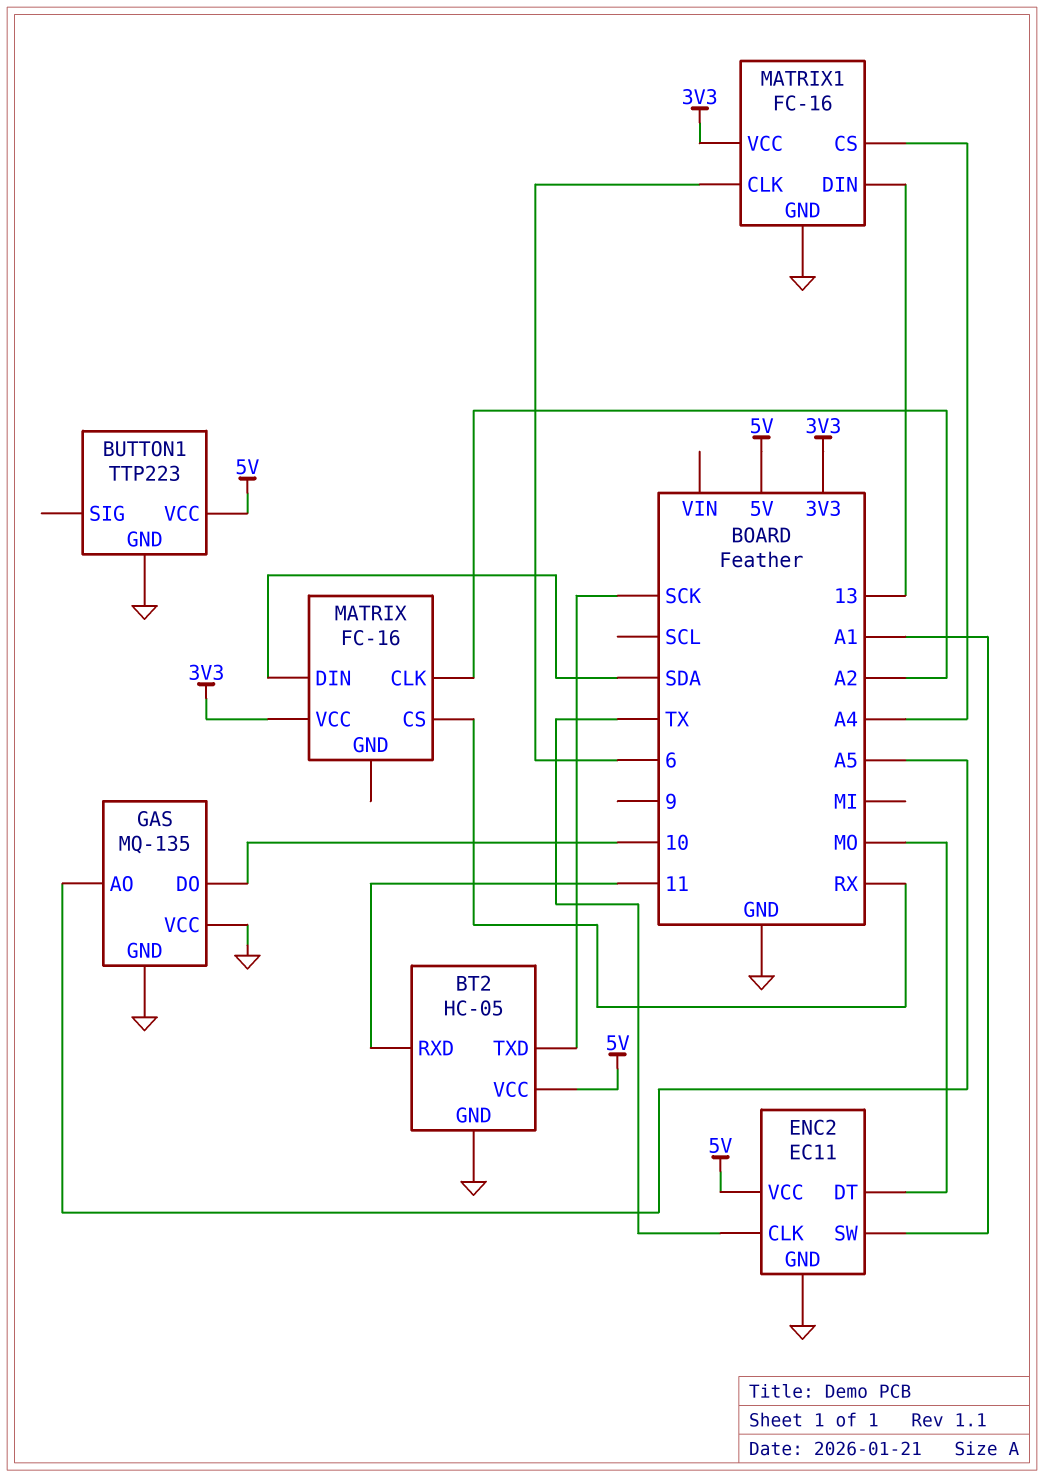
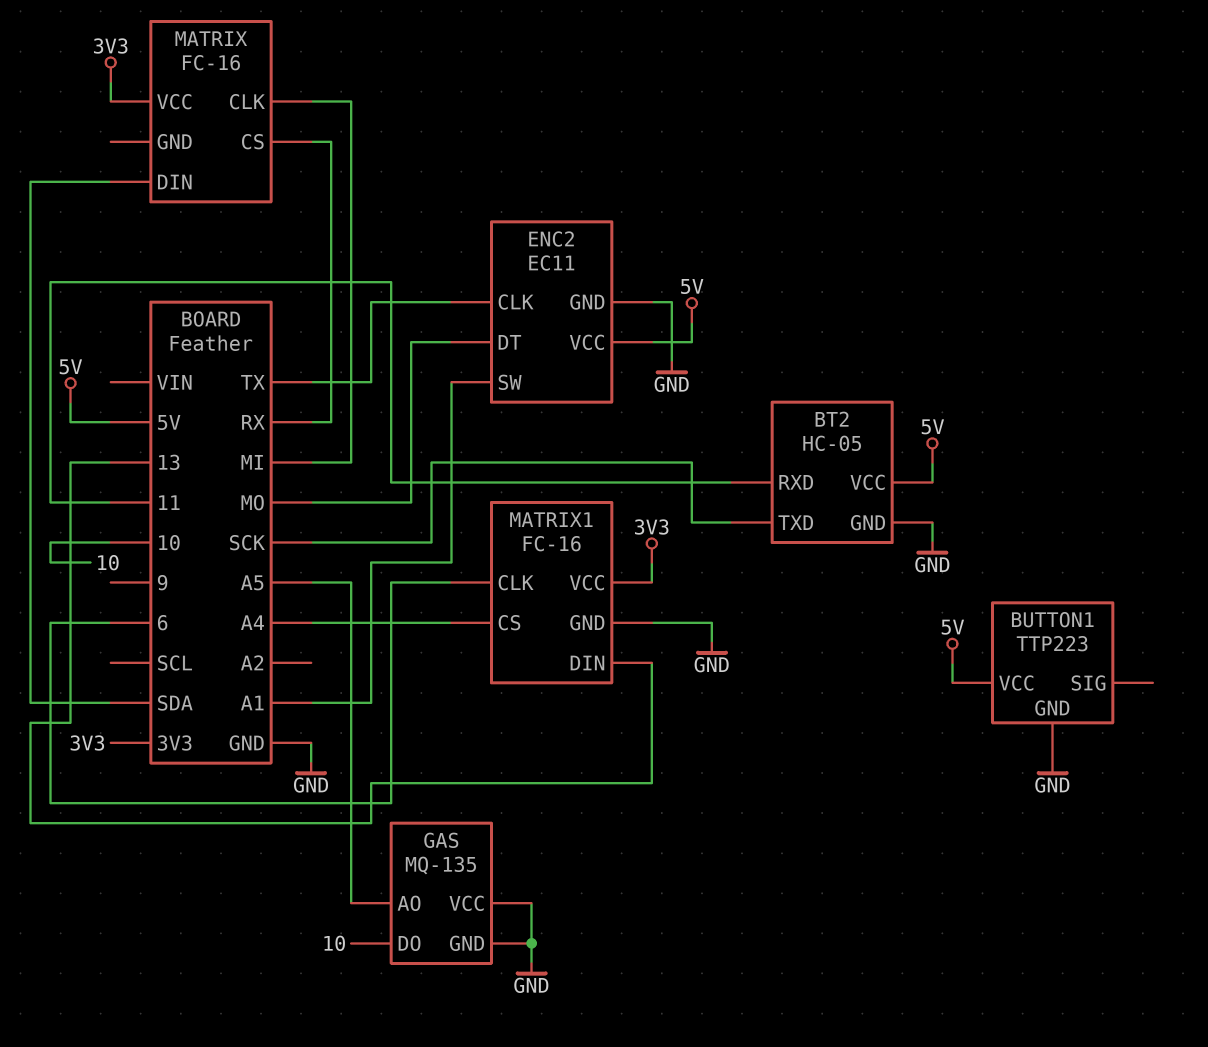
MATRIX pin CLK: A2 -> MI

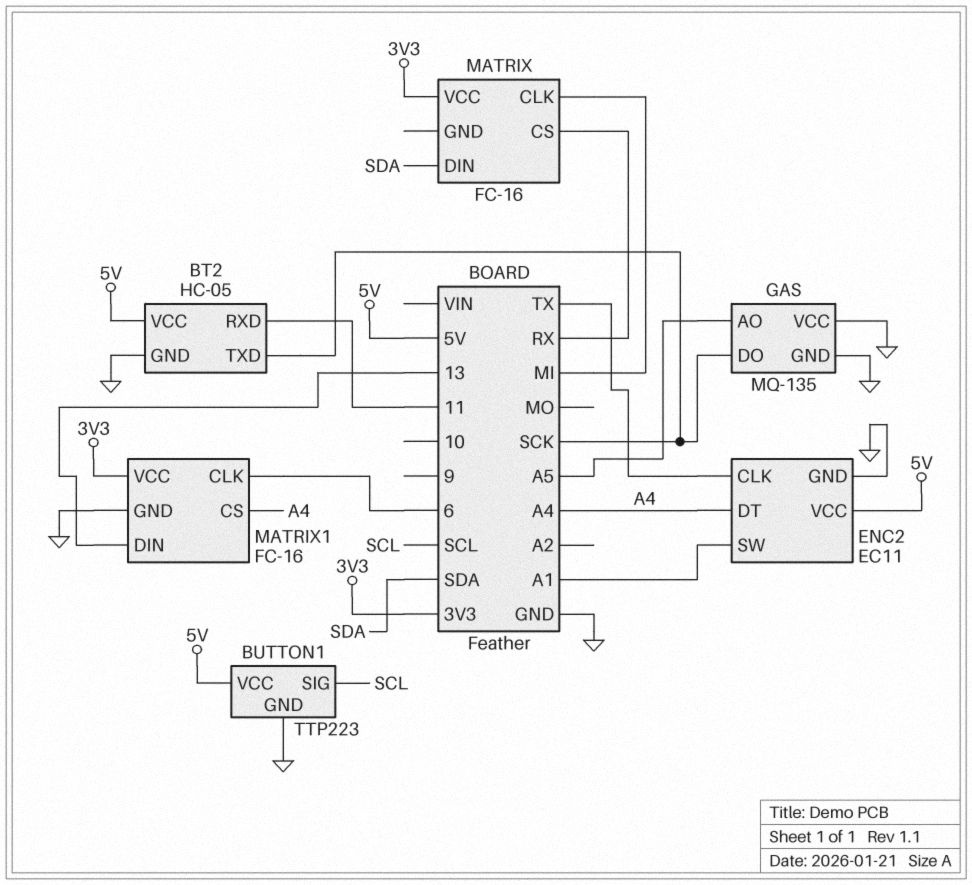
BUTTON1 pin SIG: none -> SCL
ENC2 pin DT: MO -> A4
GAS pin DO: 10 -> SCK

